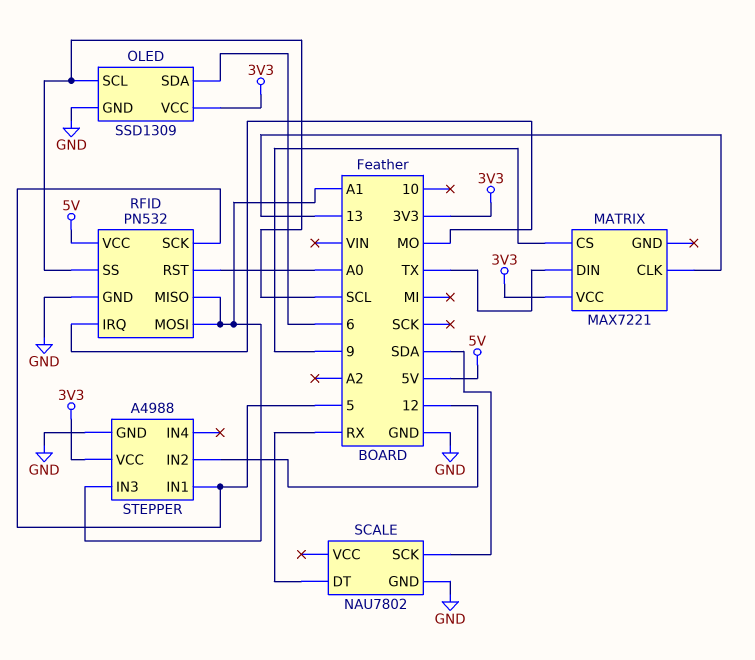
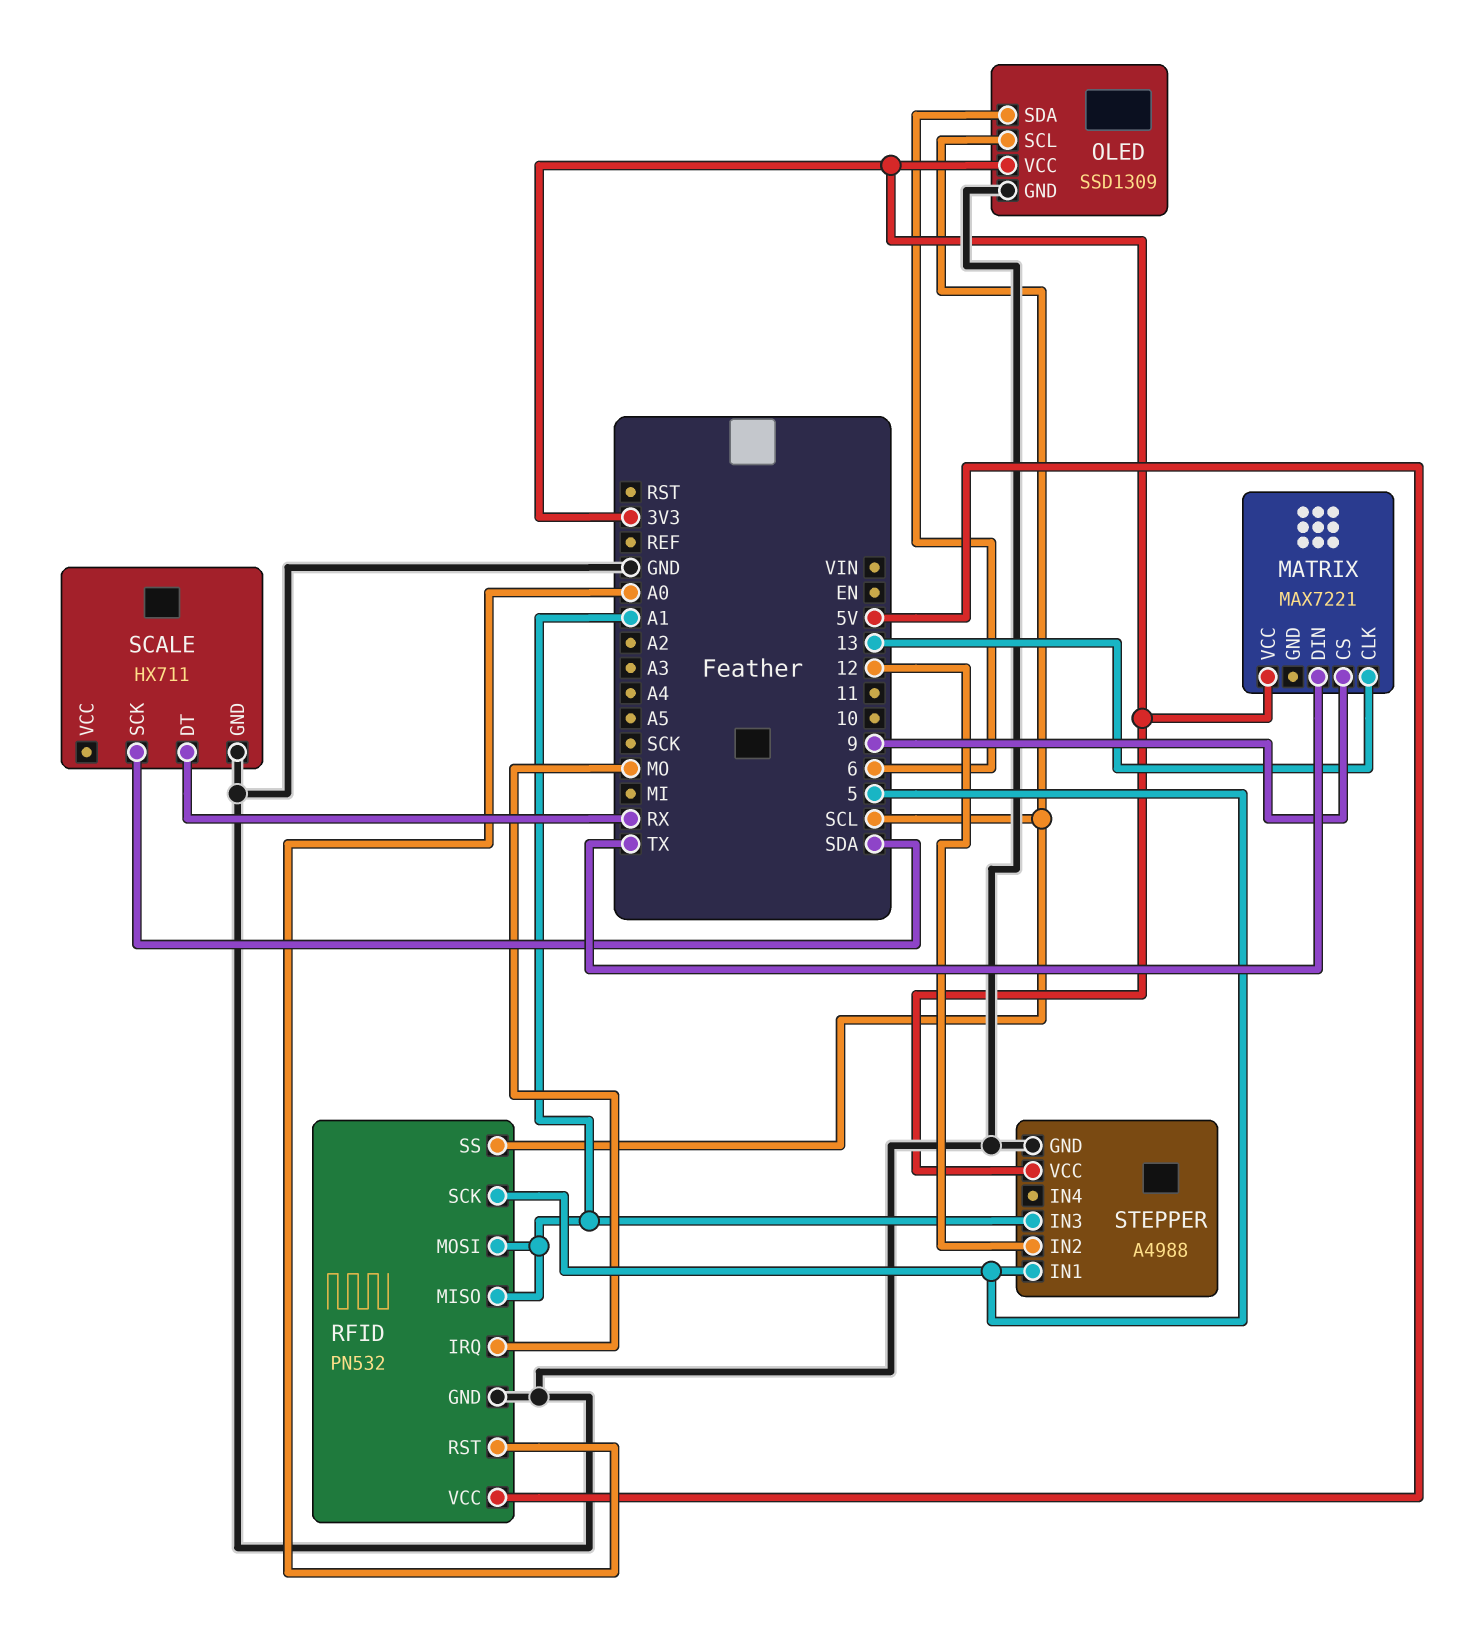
SCALE: NAU7802 -> HX711

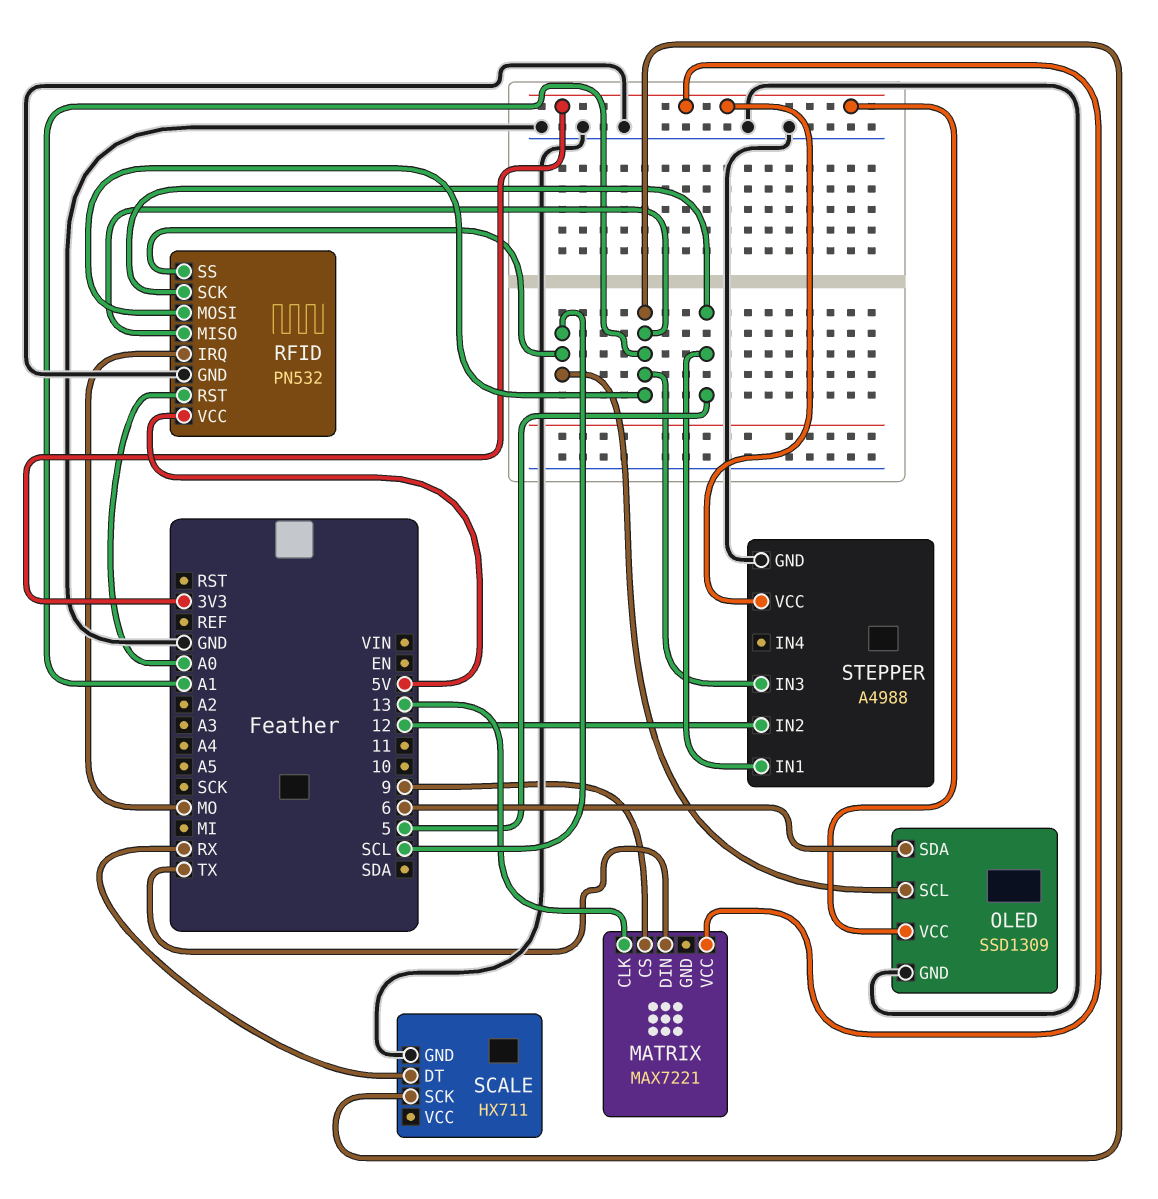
SCALE pin SCK: SDA -> A1

